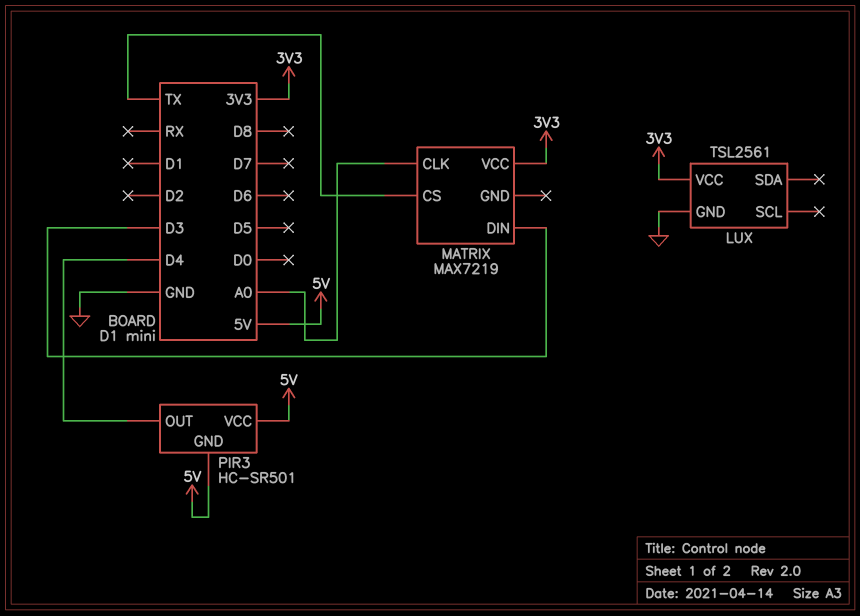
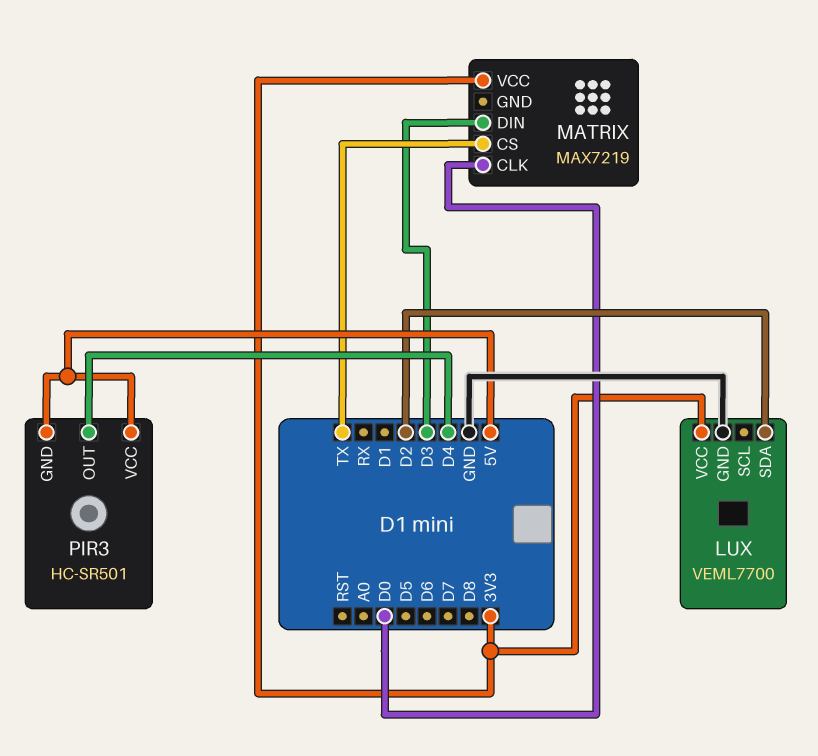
LUX: TSL2561 -> VEML7700
LUX pin SDA: none -> D2
MATRIX pin CLK: A0 -> D0

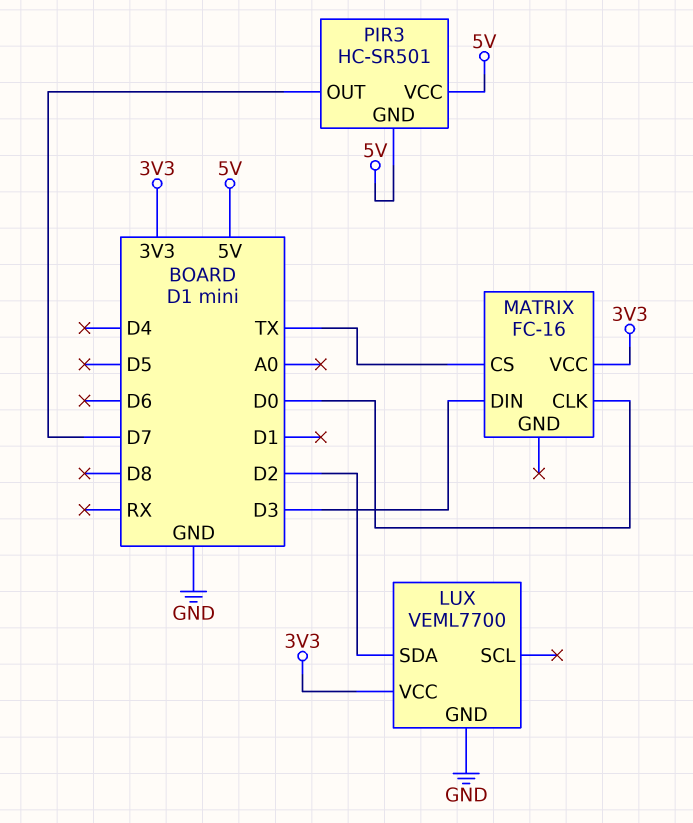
MATRIX: MAX7219 -> FC-16
PIR3 pin OUT: D4 -> D7

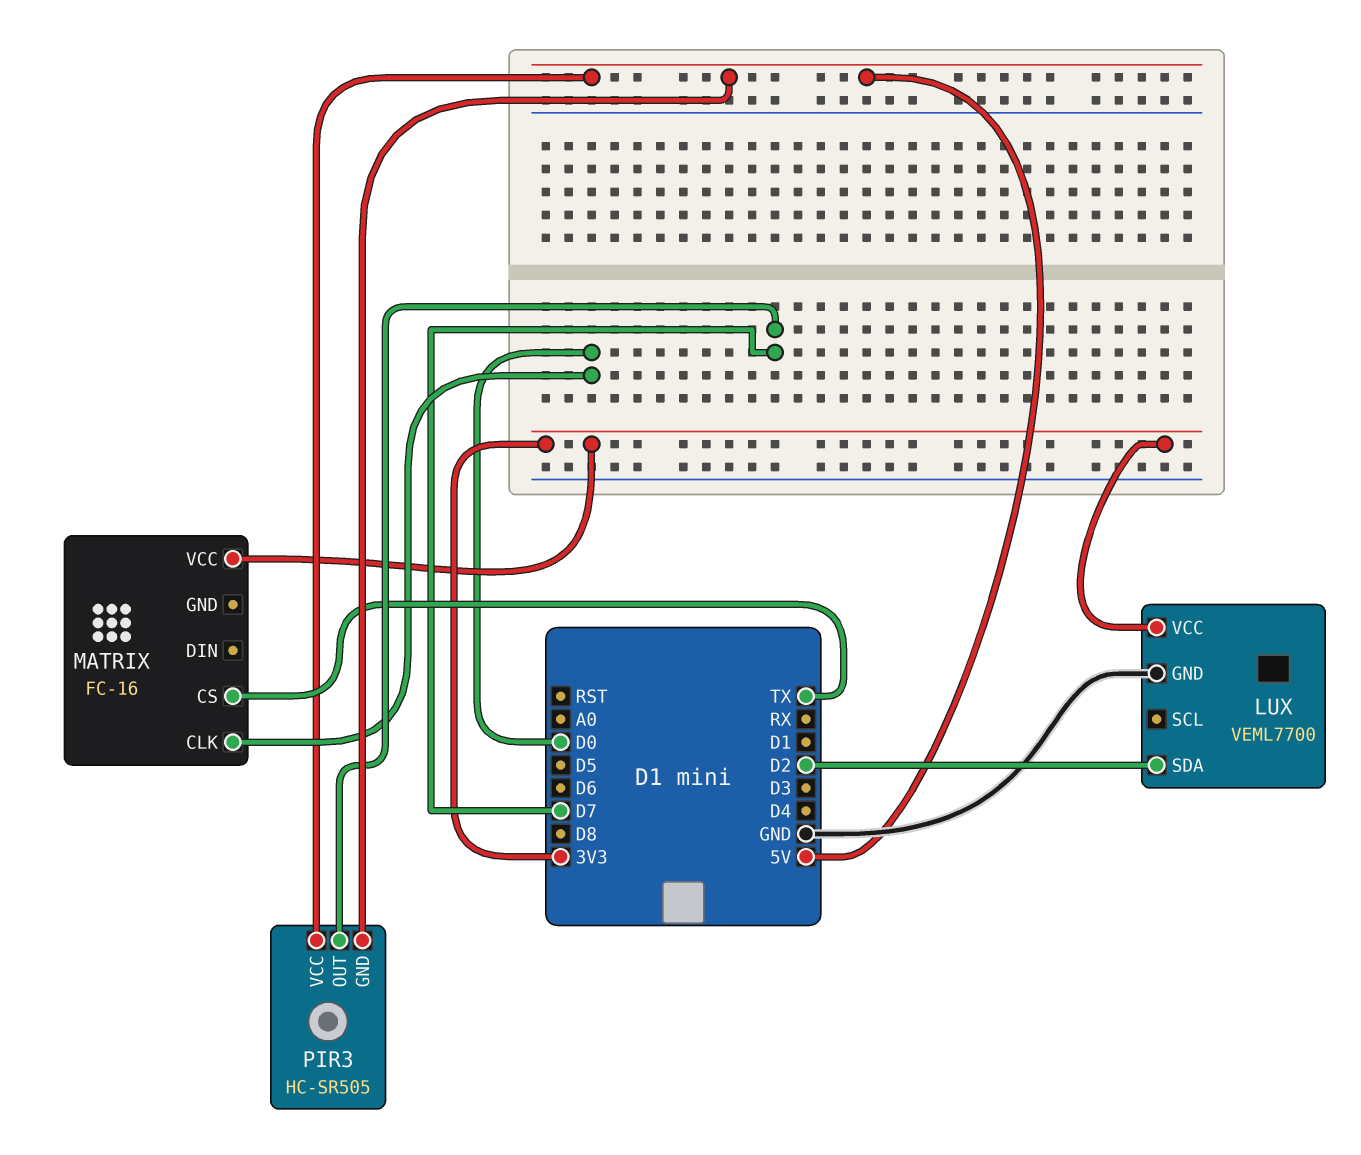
MATRIX pin DIN: D3 -> none
PIR3: HC-SR501 -> HC-SR505

